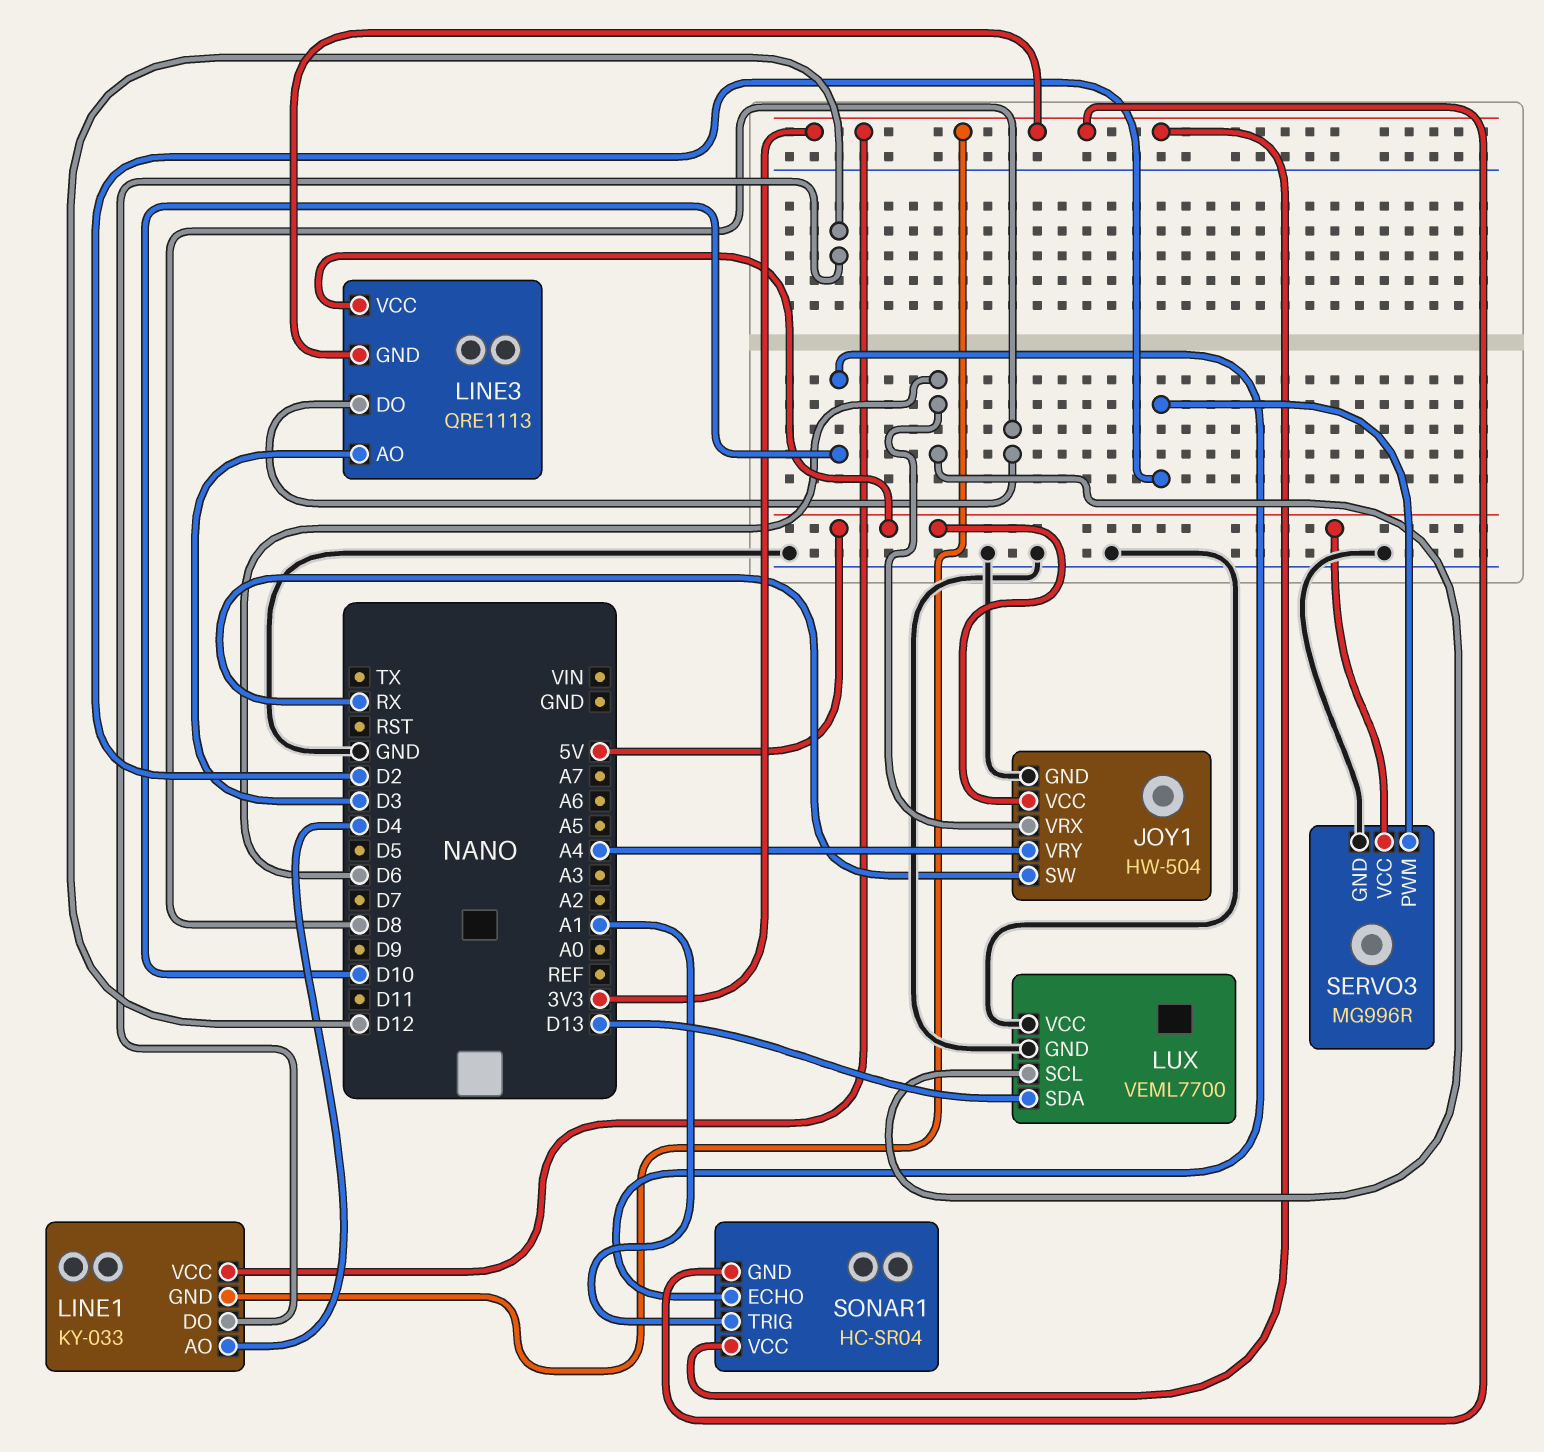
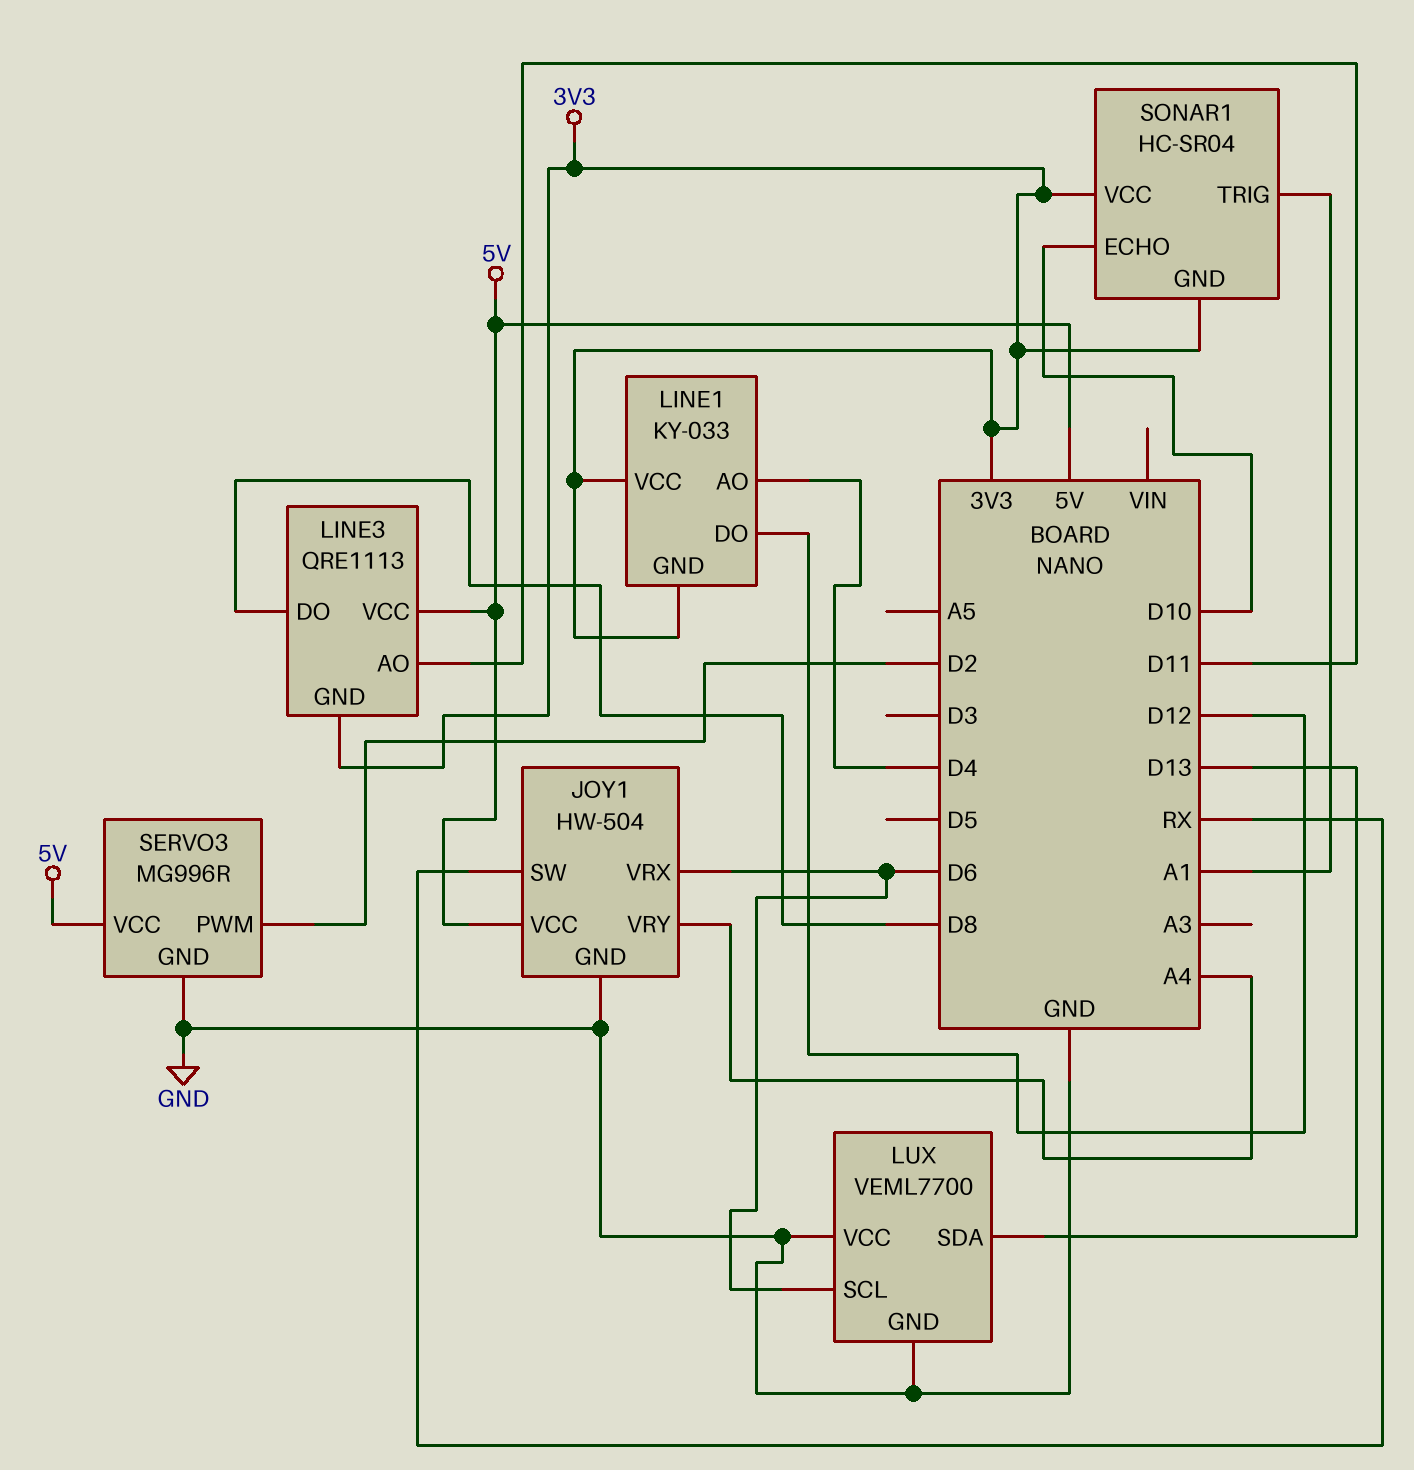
LINE3 pin AO: D3 -> D11

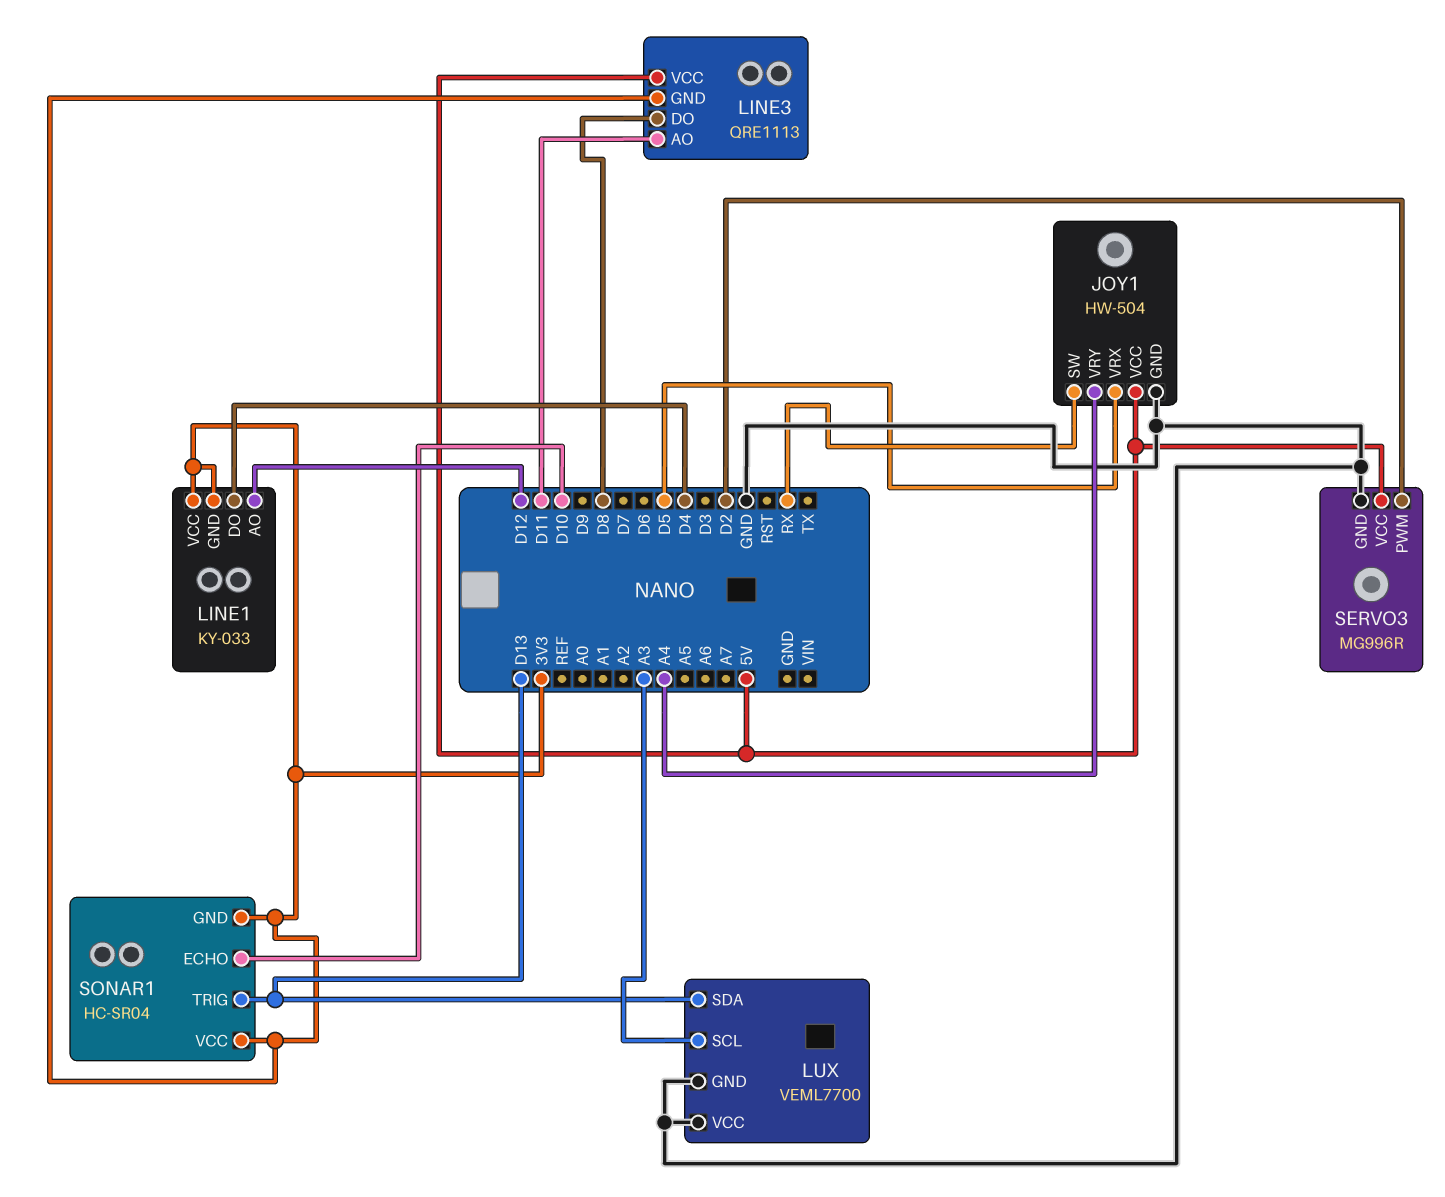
JOY1 pin VRX: D6 -> D5
LINE1 pin AO: D4 -> D12
LINE1 pin DO: D12 -> D4
LUX pin SCL: D6 -> A3
SONAR1 pin TRIG: A1 -> D13

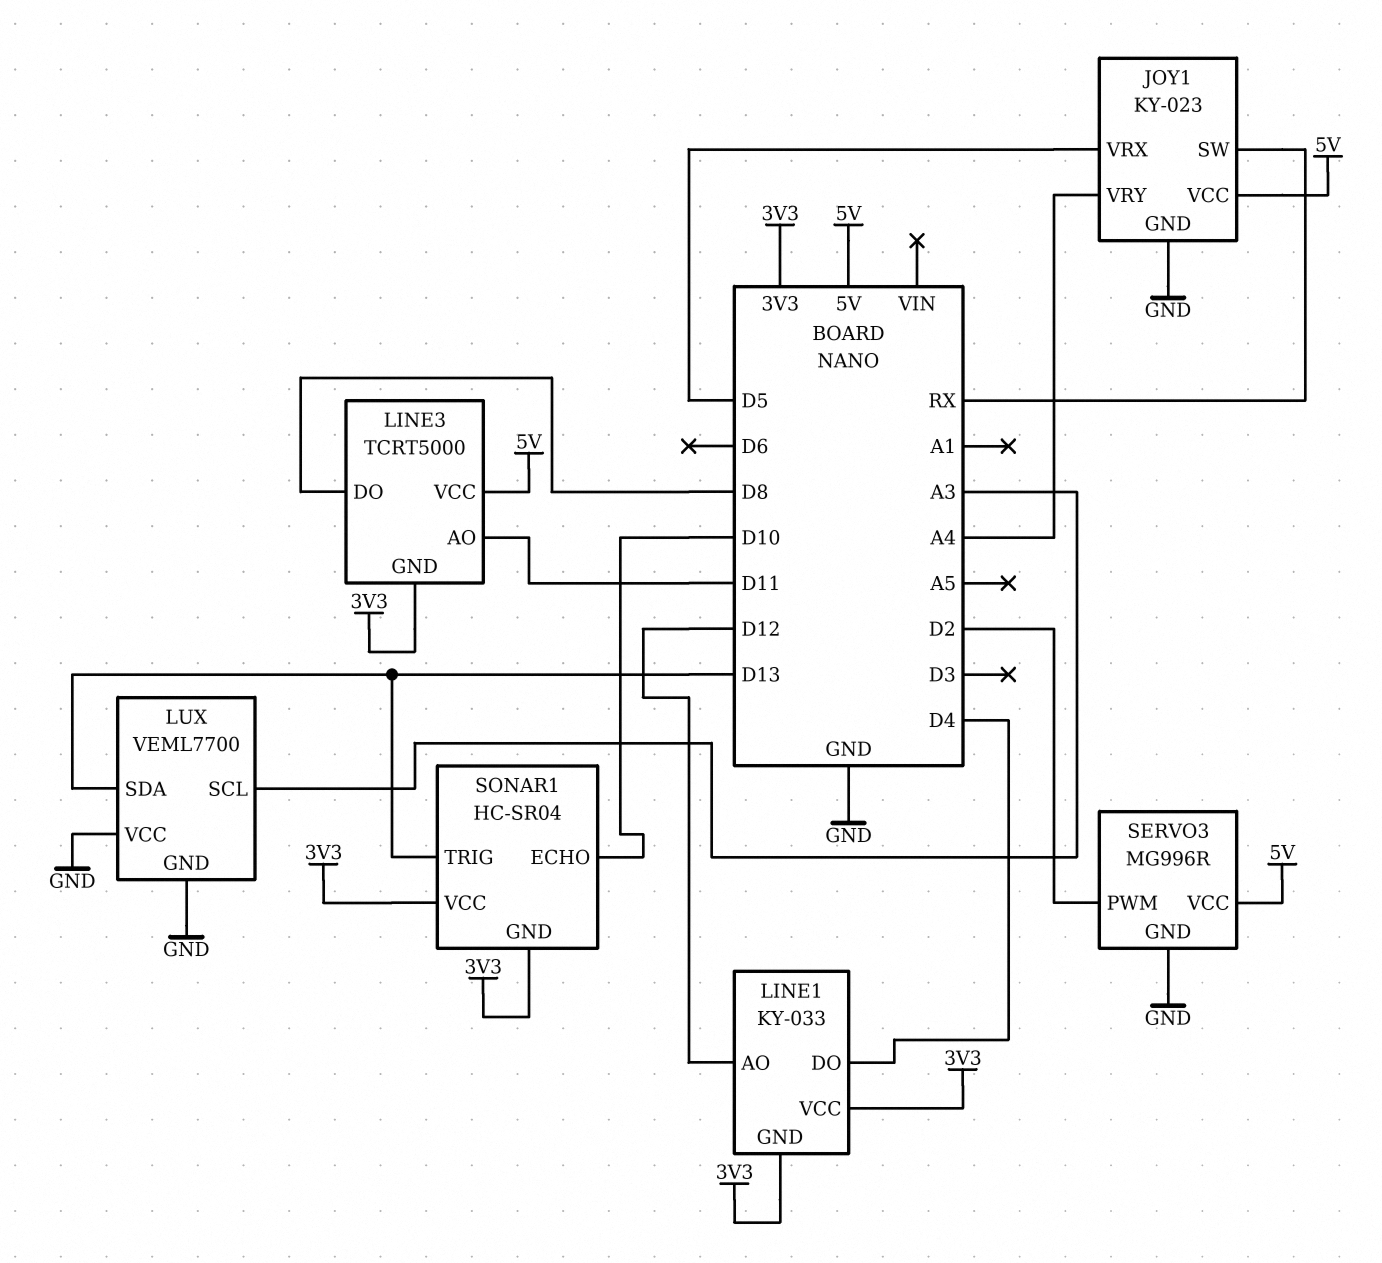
JOY1: HW-504 -> KY-023
LINE3: QRE1113 -> TCRT5000

